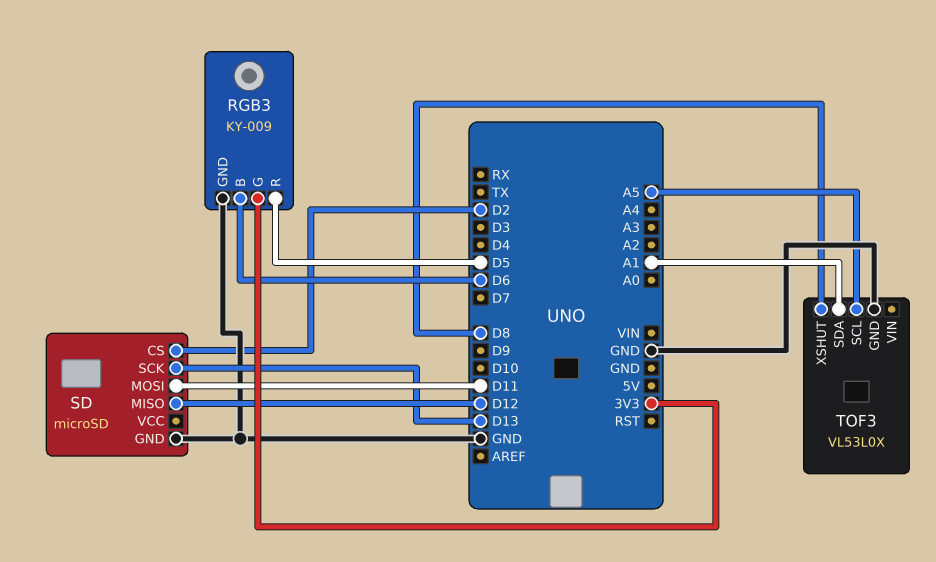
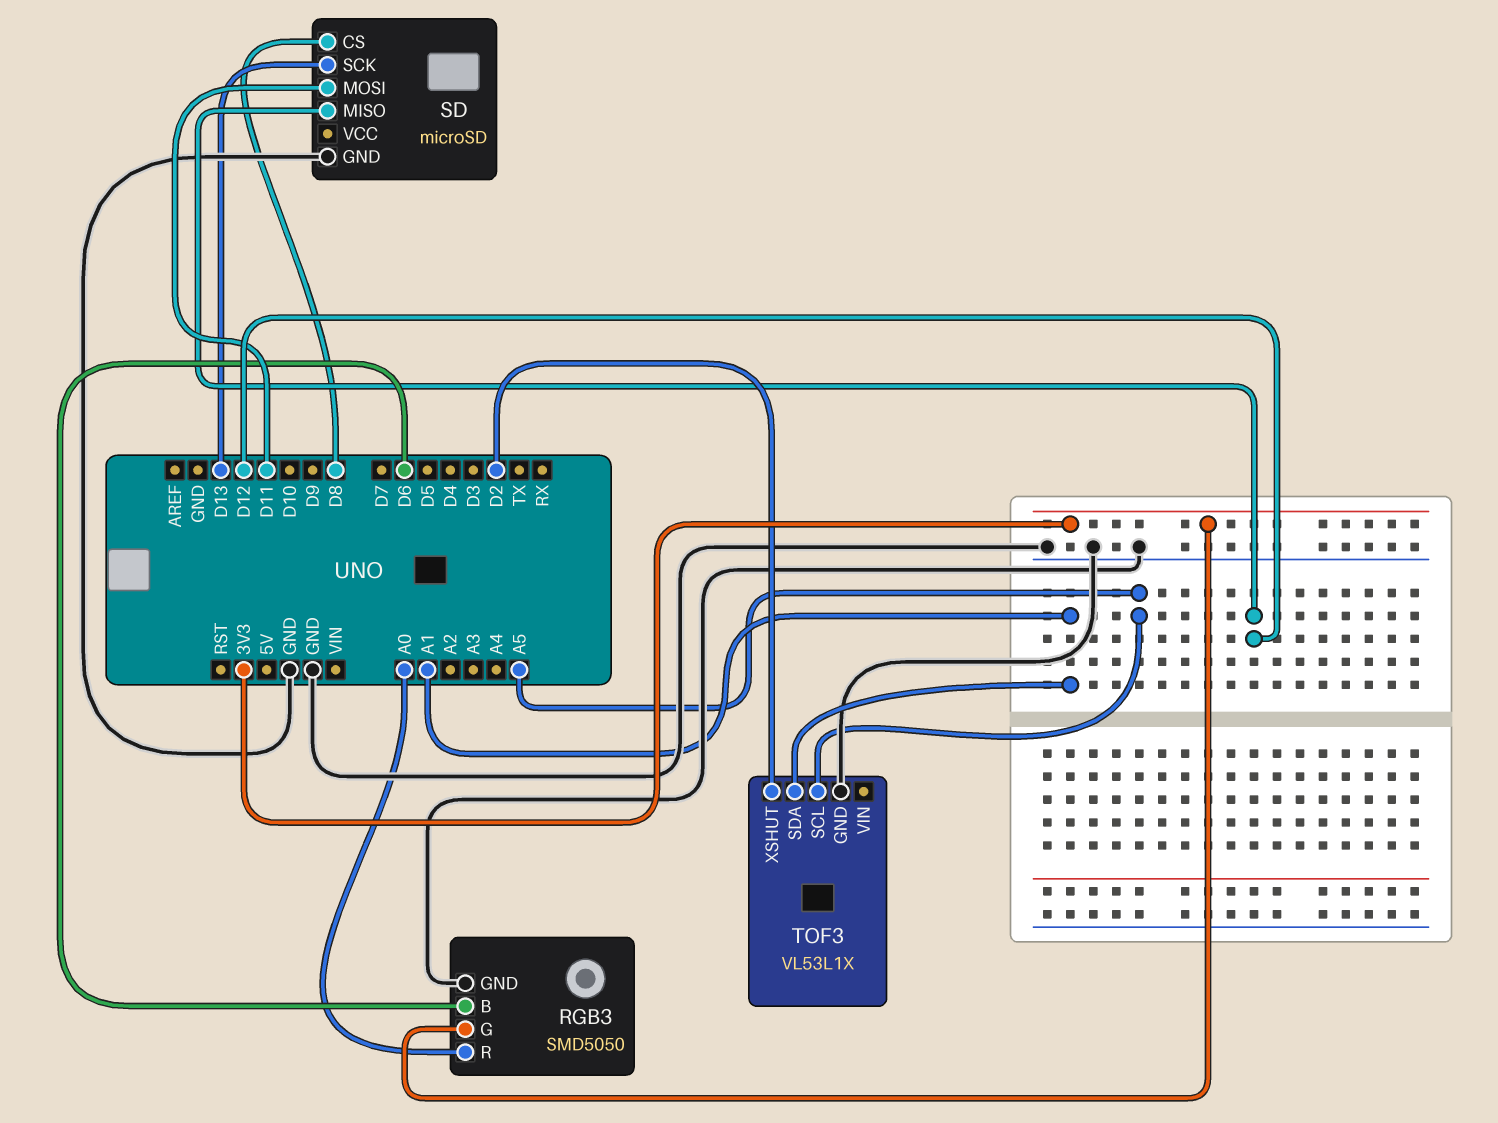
RGB3: KY-009 -> SMD5050
RGB3 pin R: D5 -> A0
SD pin CS: D2 -> D8
TOF3: VL53L0X -> VL53L1X
TOF3 pin XSHUT: D8 -> D2

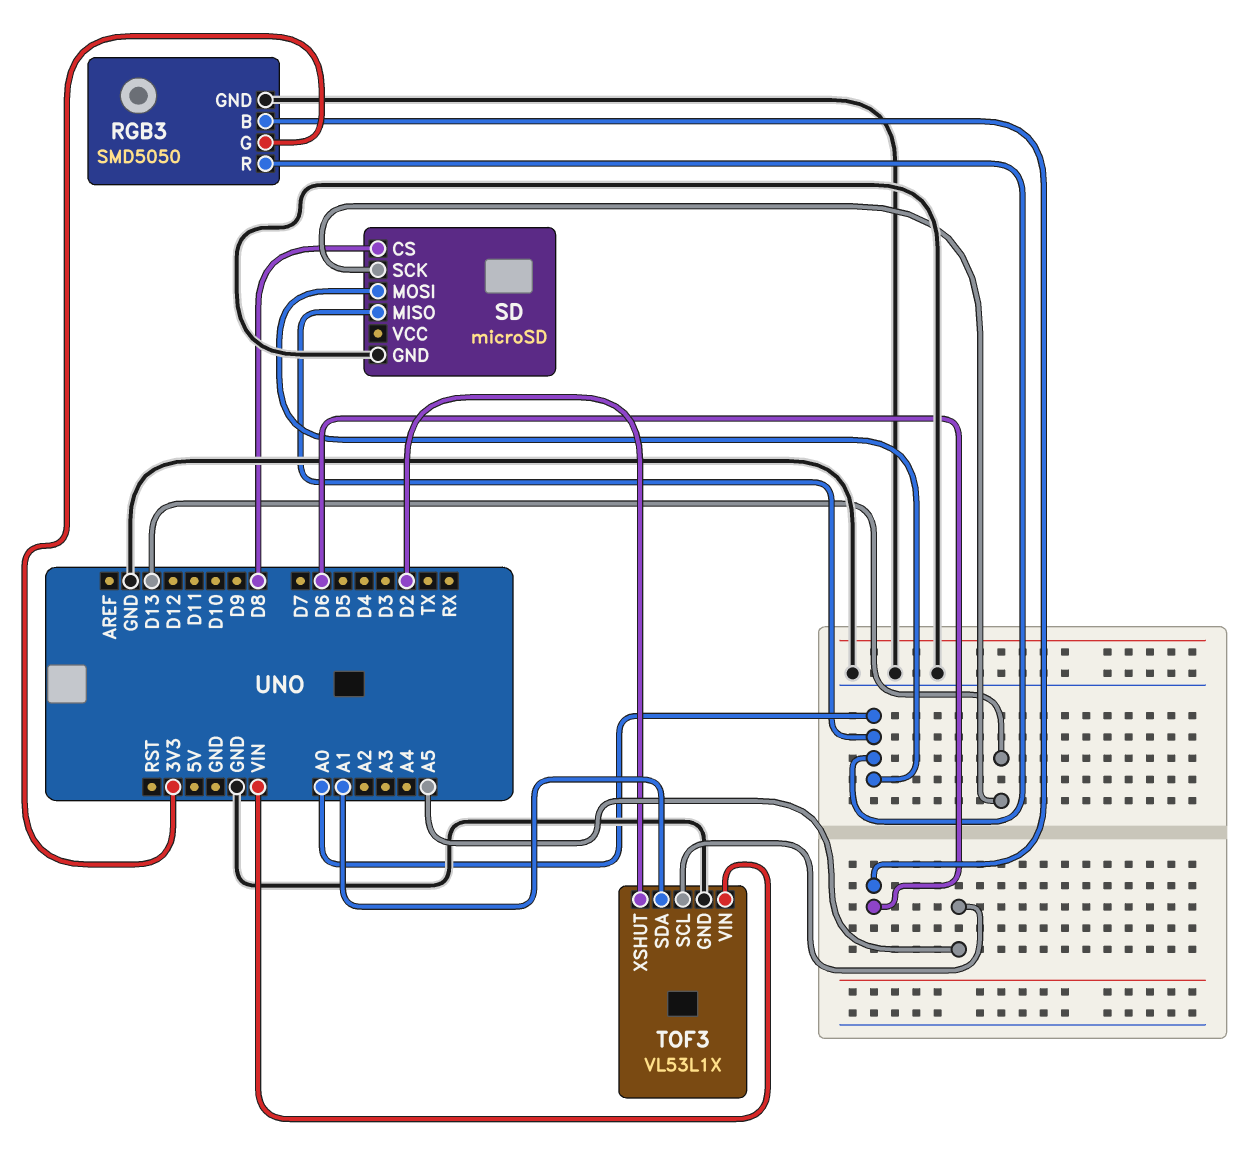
SD pin MISO: D12 -> A0
SD pin MOSI: D11 -> A0
TOF3 pin VIN: none -> VIN

